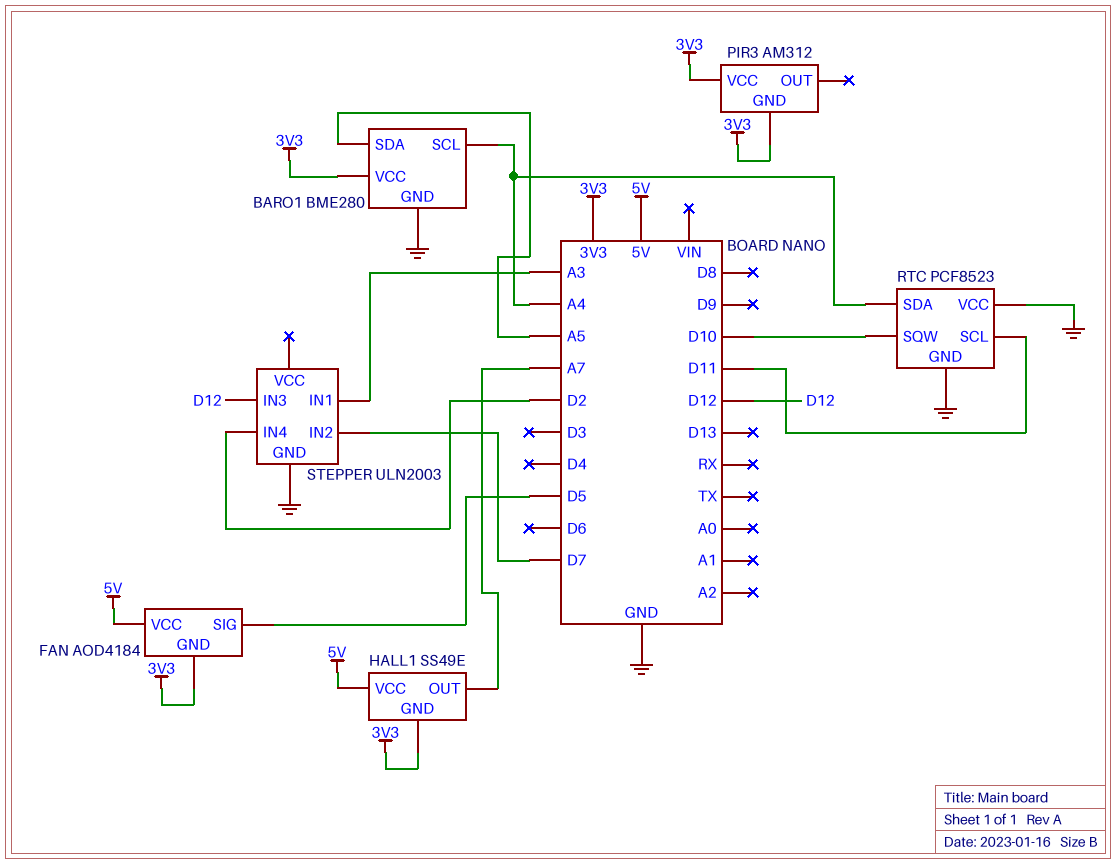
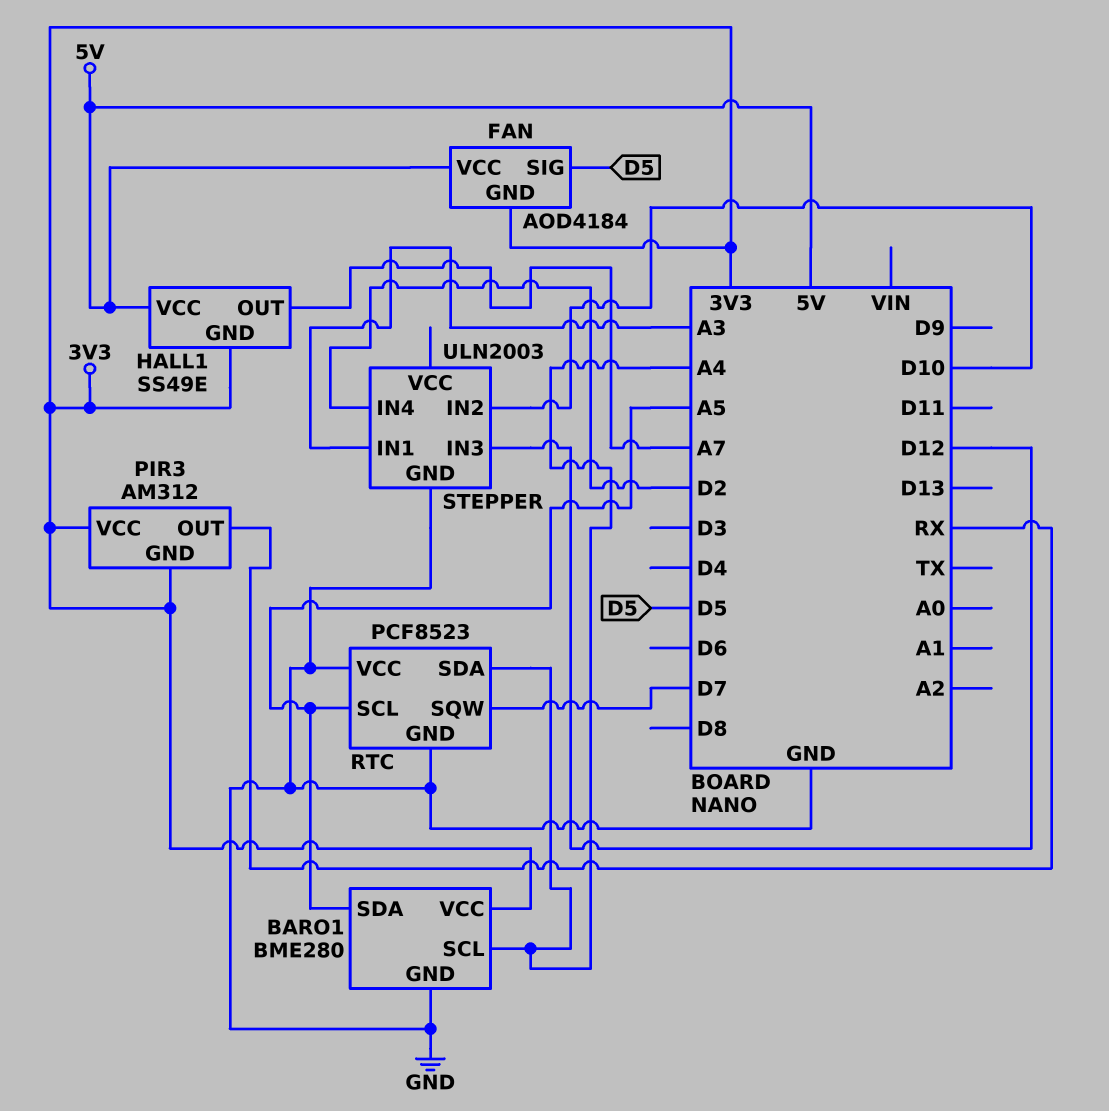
PIR3 pin OUT: none -> RX
RTC pin SCL: D11 -> A5
RTC pin SQW: D10 -> D7
STEPPER pin IN2: D7 -> D10

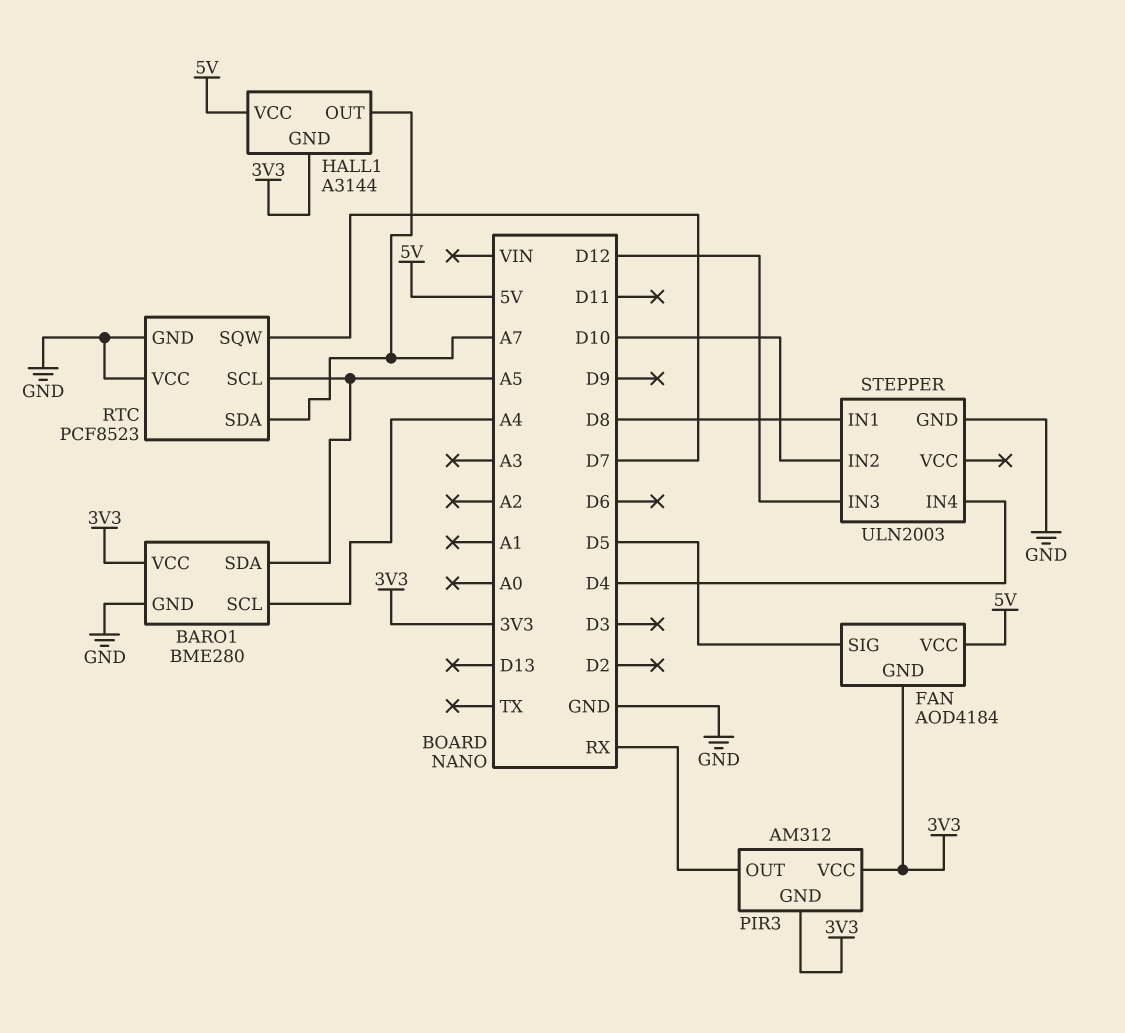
HALL1: SS49E -> A3144
RTC pin SDA: A4 -> A7
STEPPER pin IN1: A3 -> D8
STEPPER pin IN4: D2 -> D4

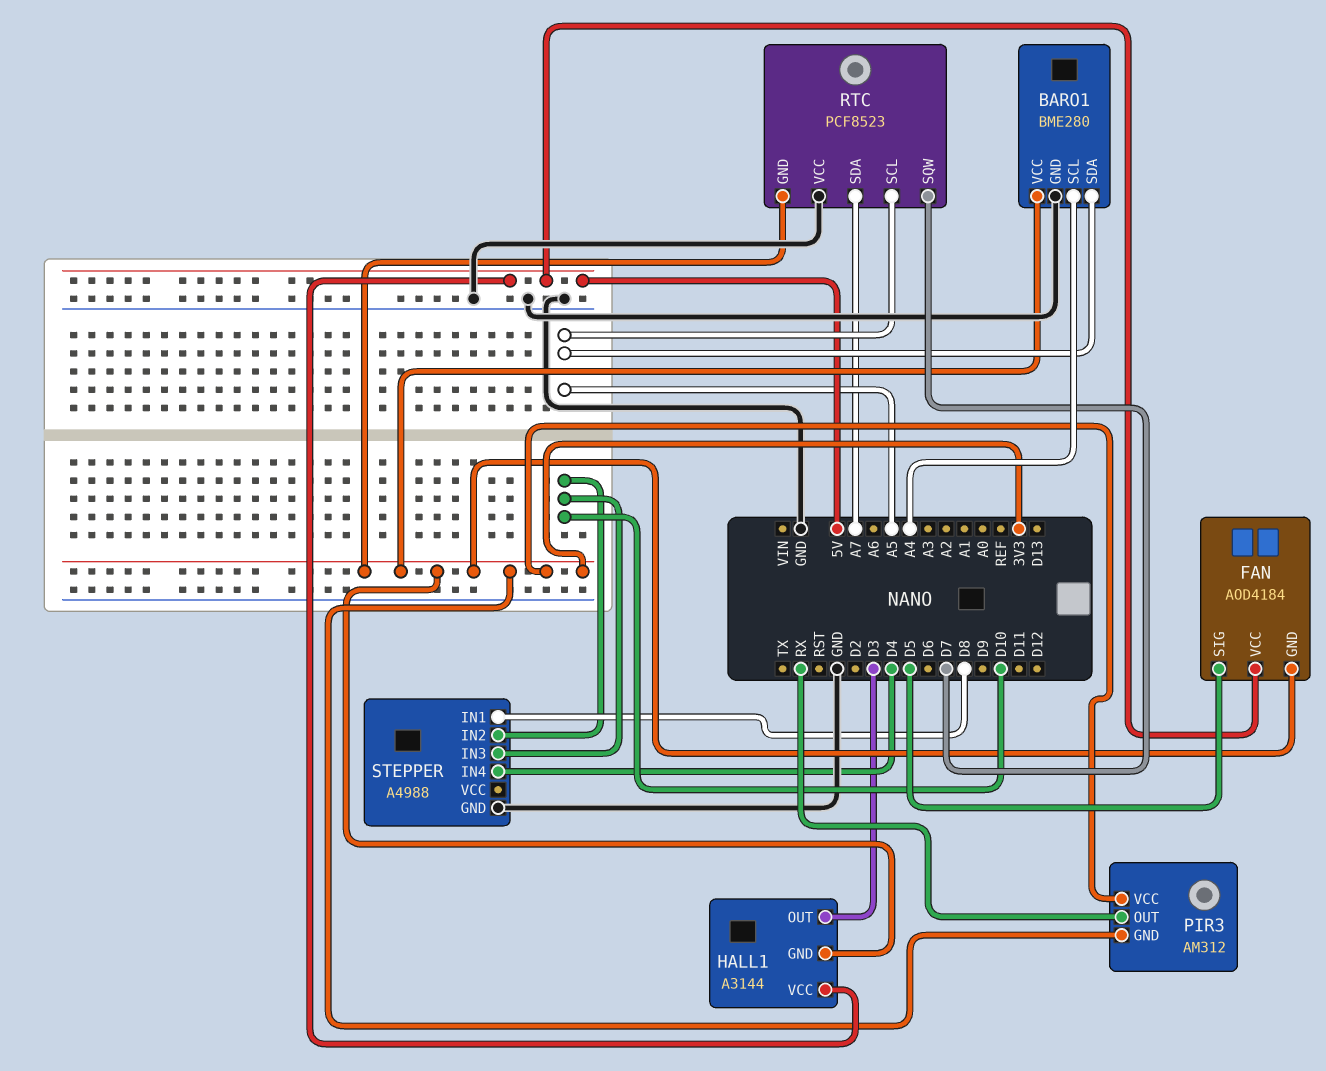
HALL1 pin OUT: A7 -> D3
RTC pin GND: GND -> 3V3
STEPPER: ULN2003 -> A4988
STEPPER pin IN3: D12 -> D10

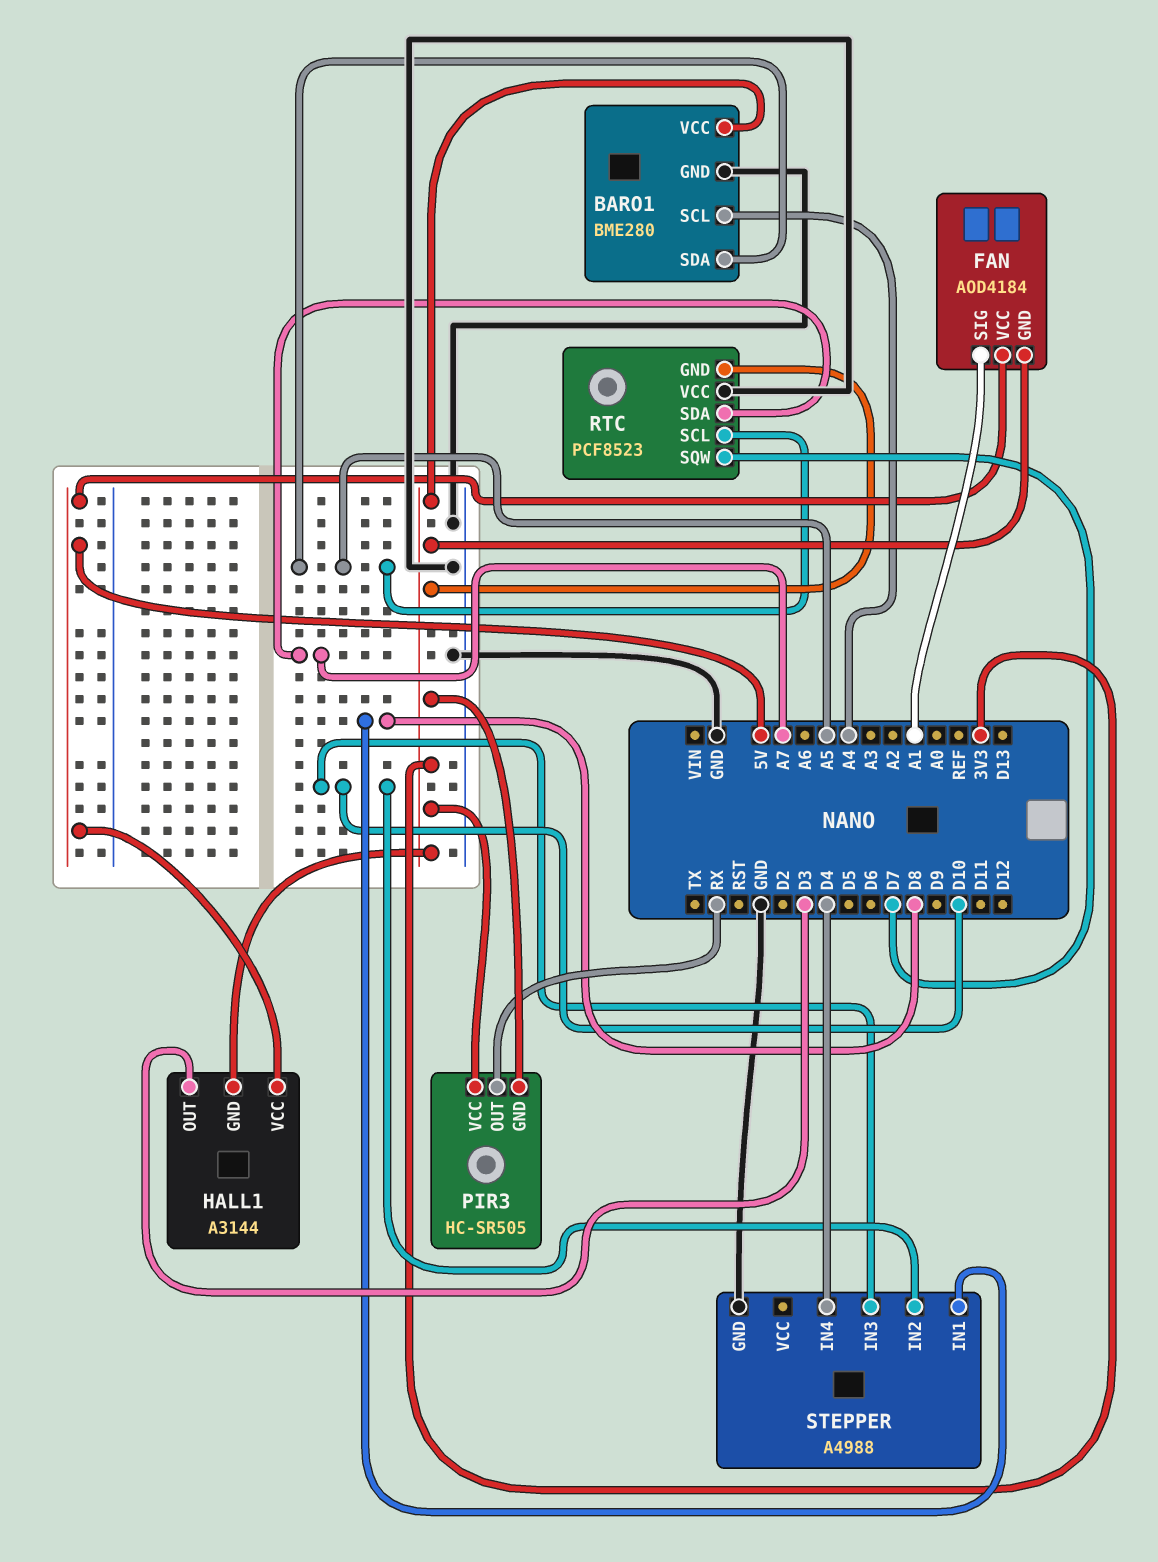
FAN pin SIG: D5 -> A1
PIR3: AM312 -> HC-SR505

